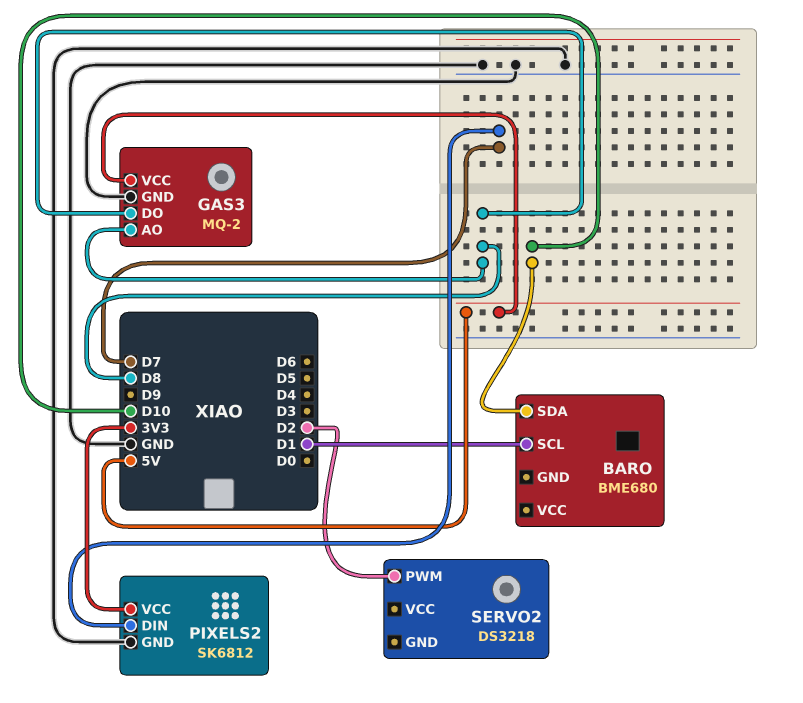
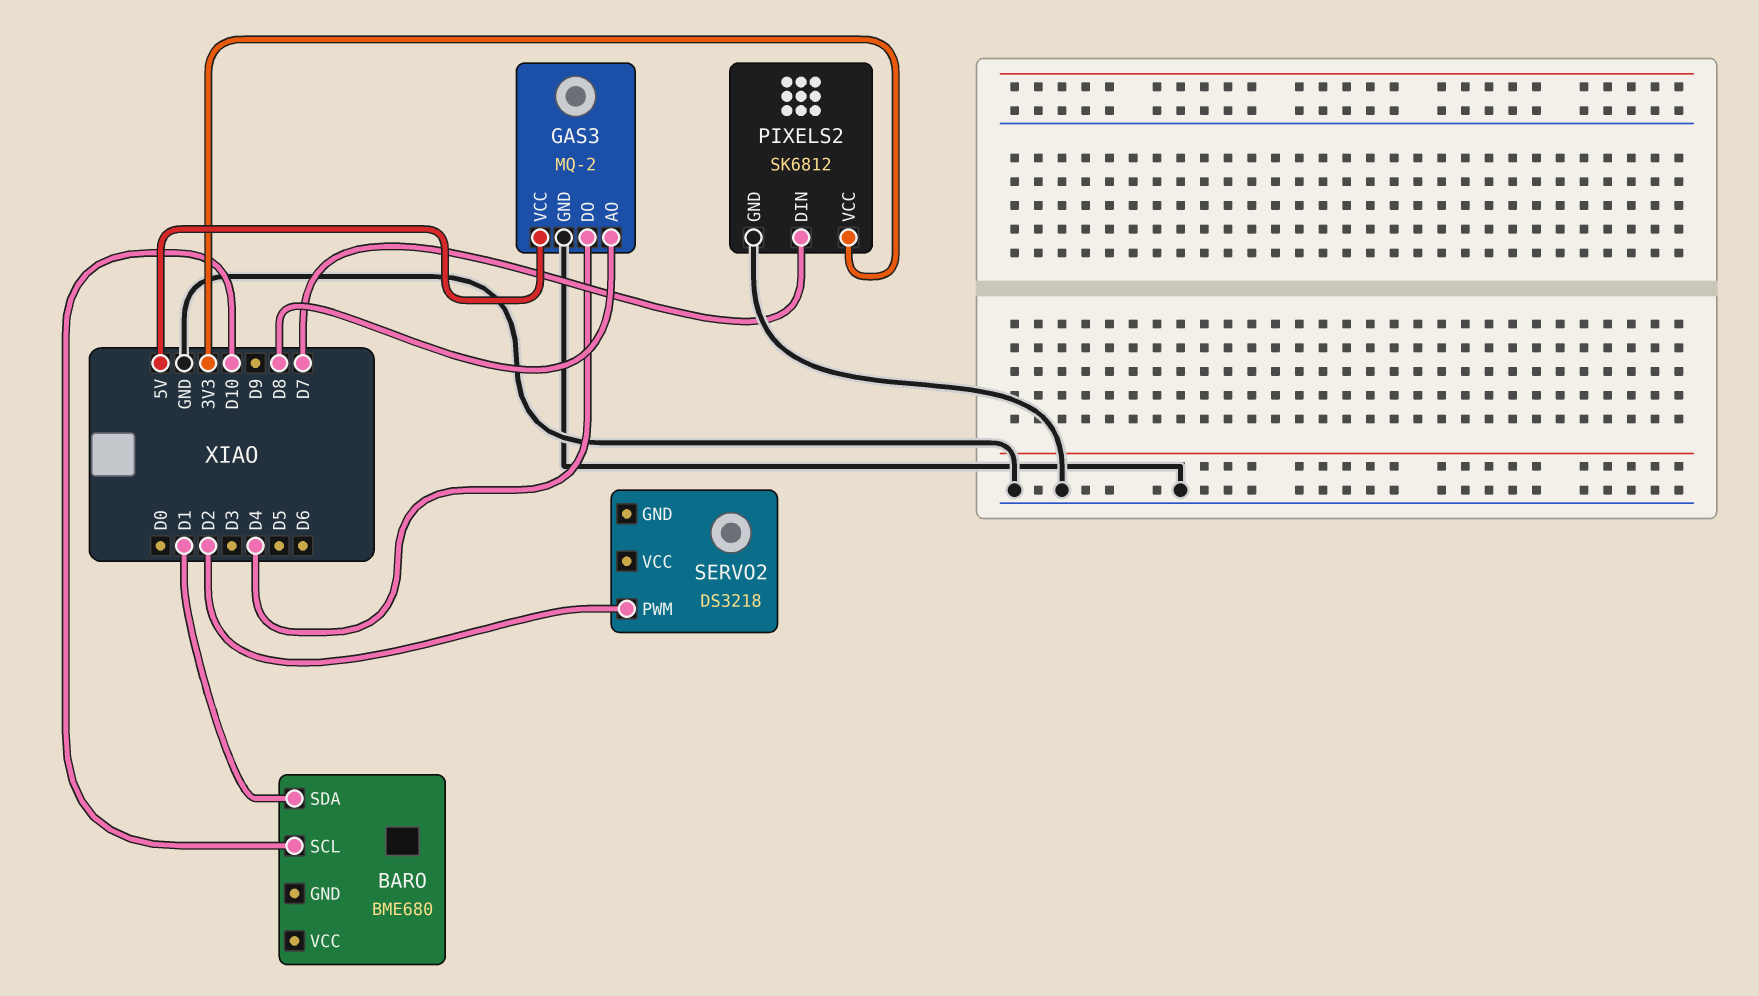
BARO pin SCL: D1 -> D10
BARO pin SDA: D10 -> D1
GAS3 pin DO: D8 -> D4

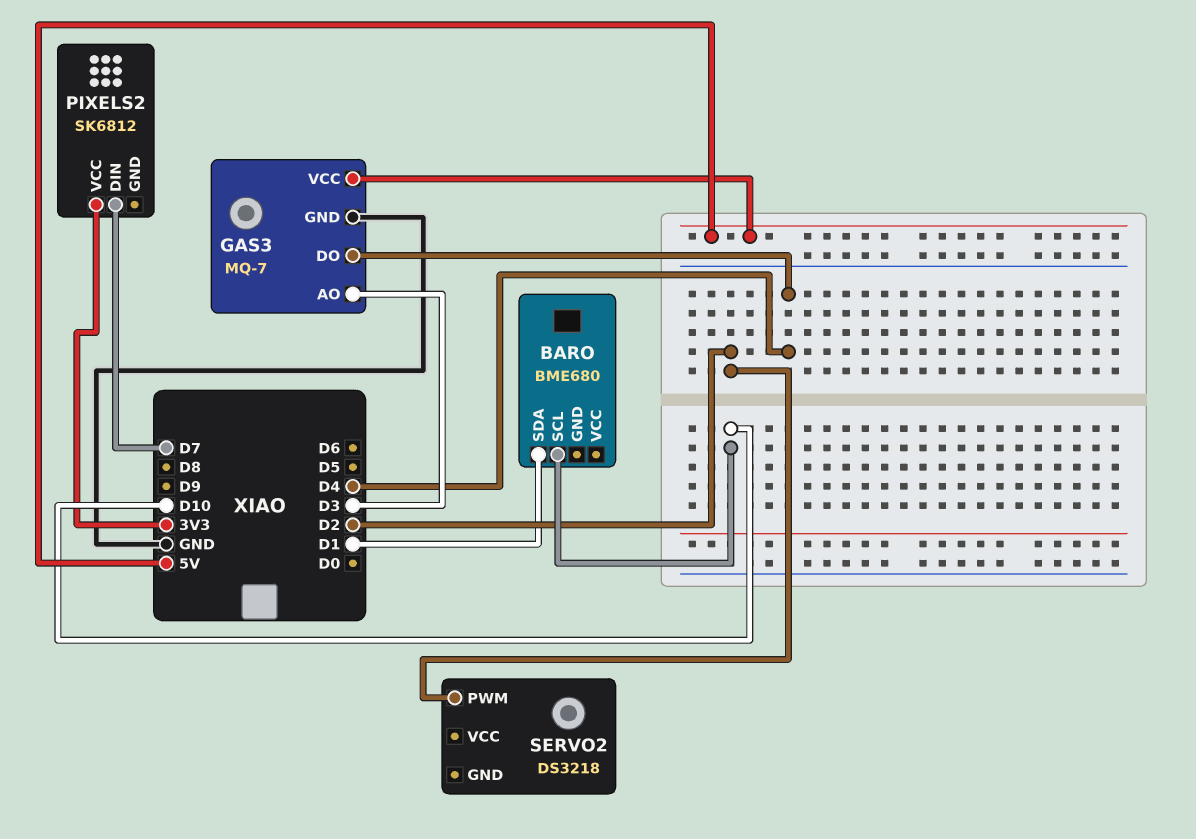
GAS3: MQ-2 -> MQ-7
GAS3 pin AO: D8 -> D3
PIXELS2 pin GND: GND -> none

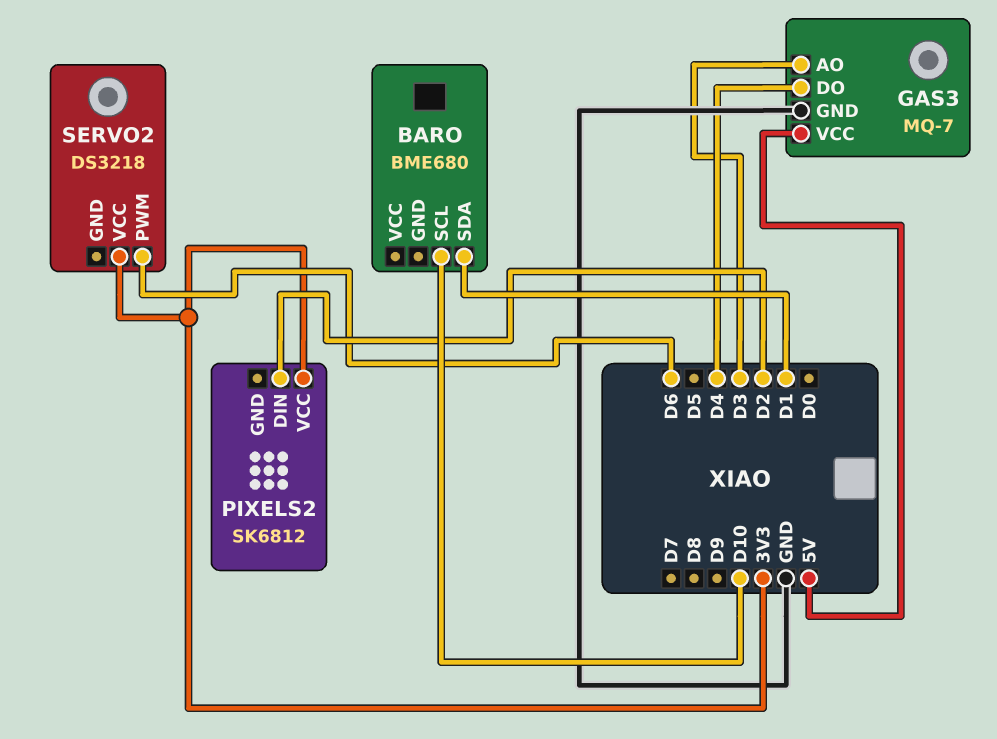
PIXELS2 pin DIN: D7 -> D2
SERVO2 pin PWM: D2 -> D6
SERVO2 pin VCC: none -> 3V3

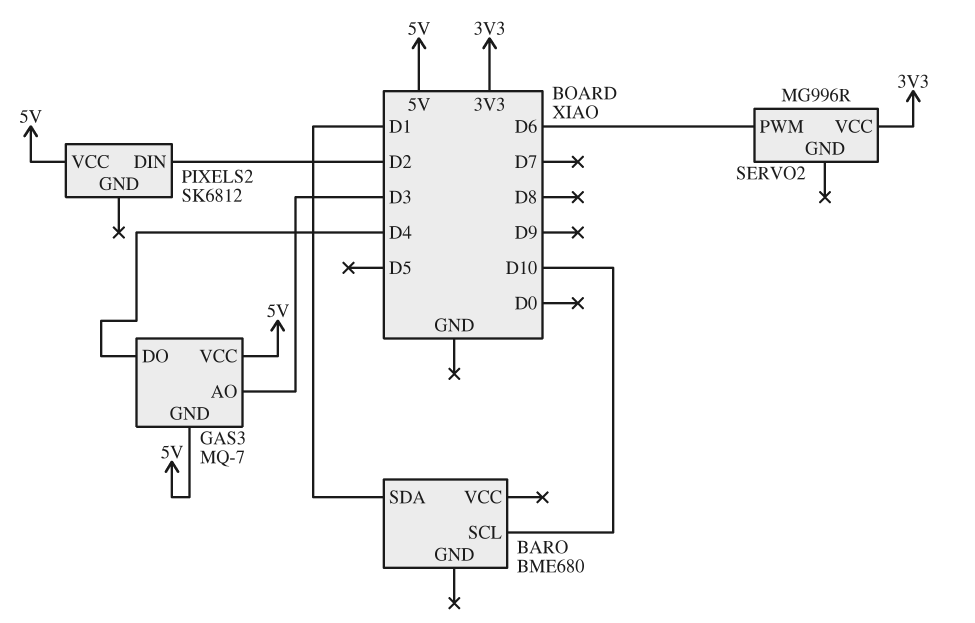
GAS3 pin GND: GND -> 5V
PIXELS2 pin VCC: 3V3 -> 5V
SERVO2: DS3218 -> MG996R

